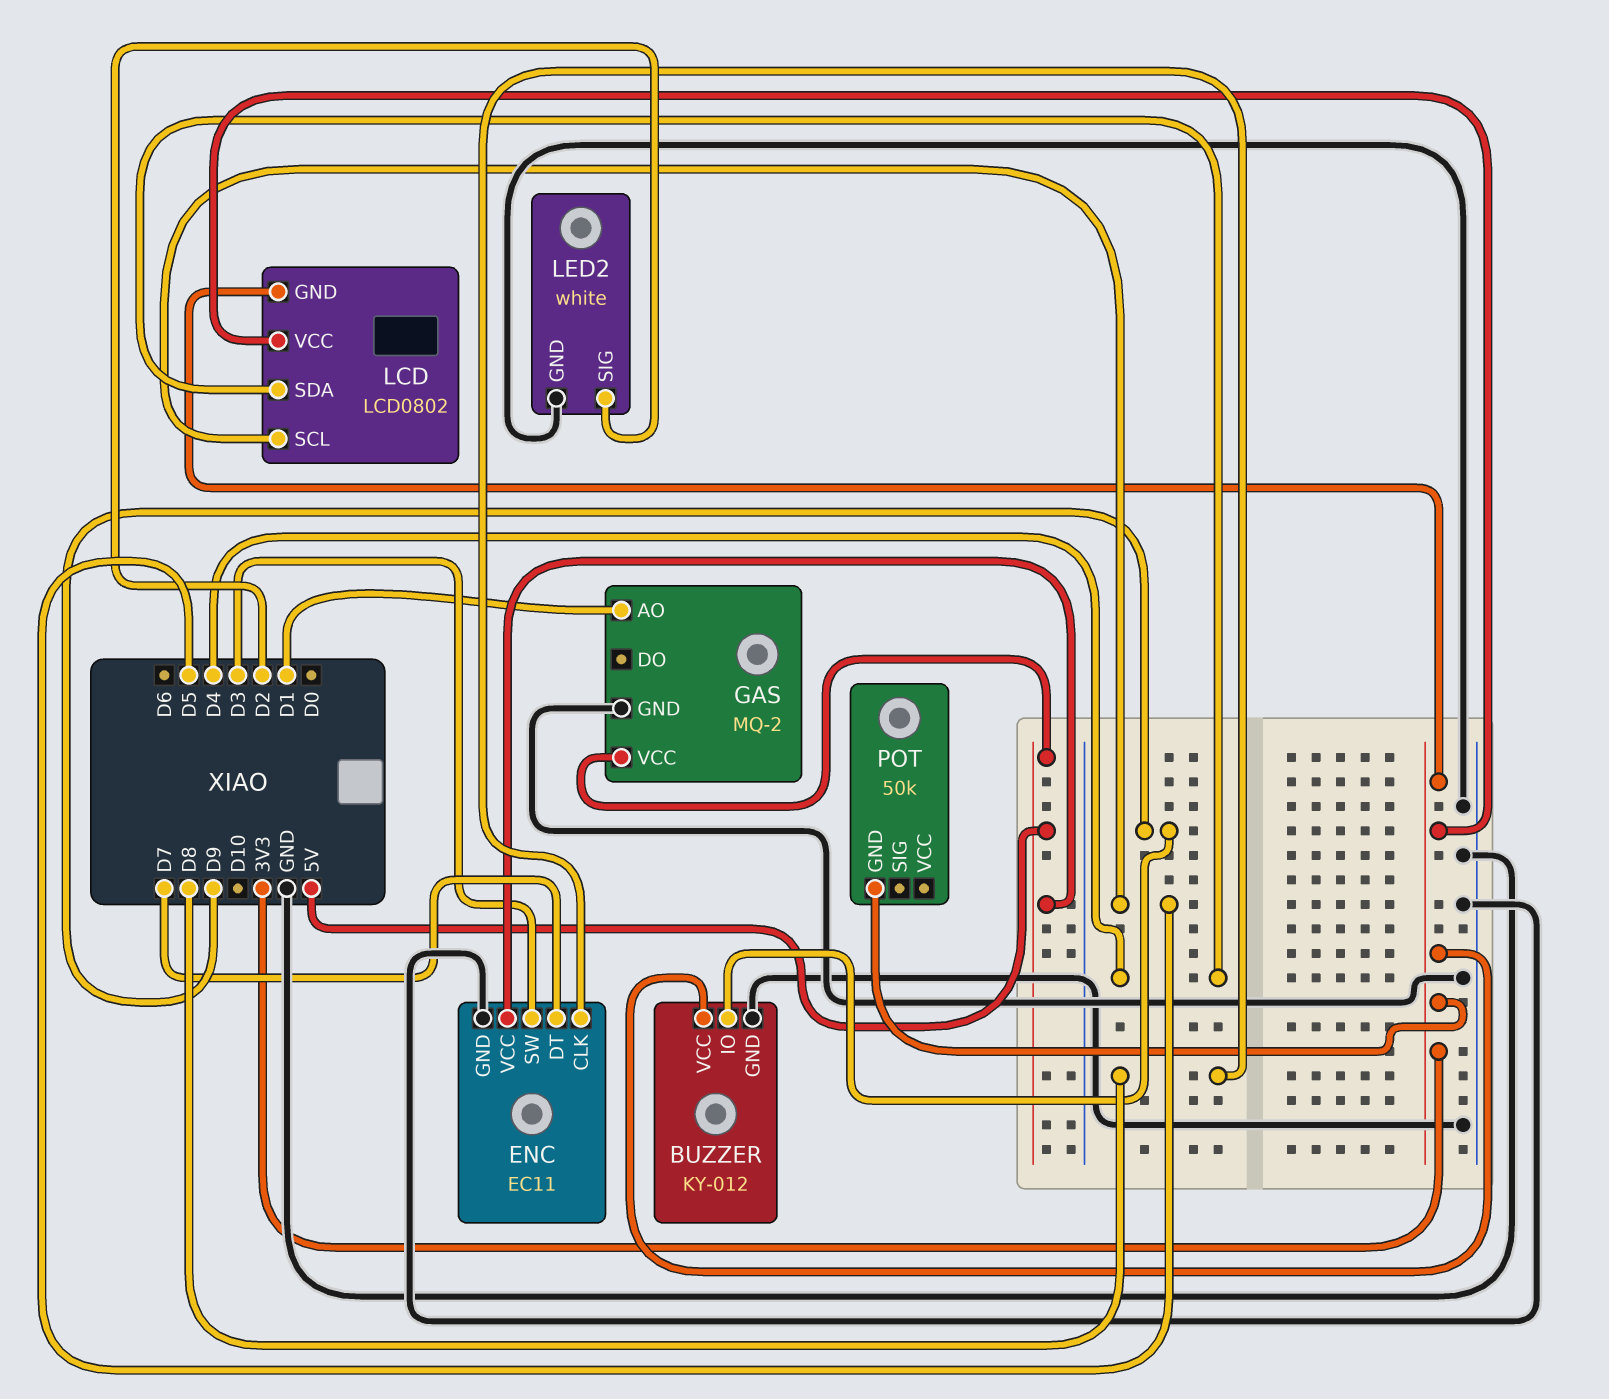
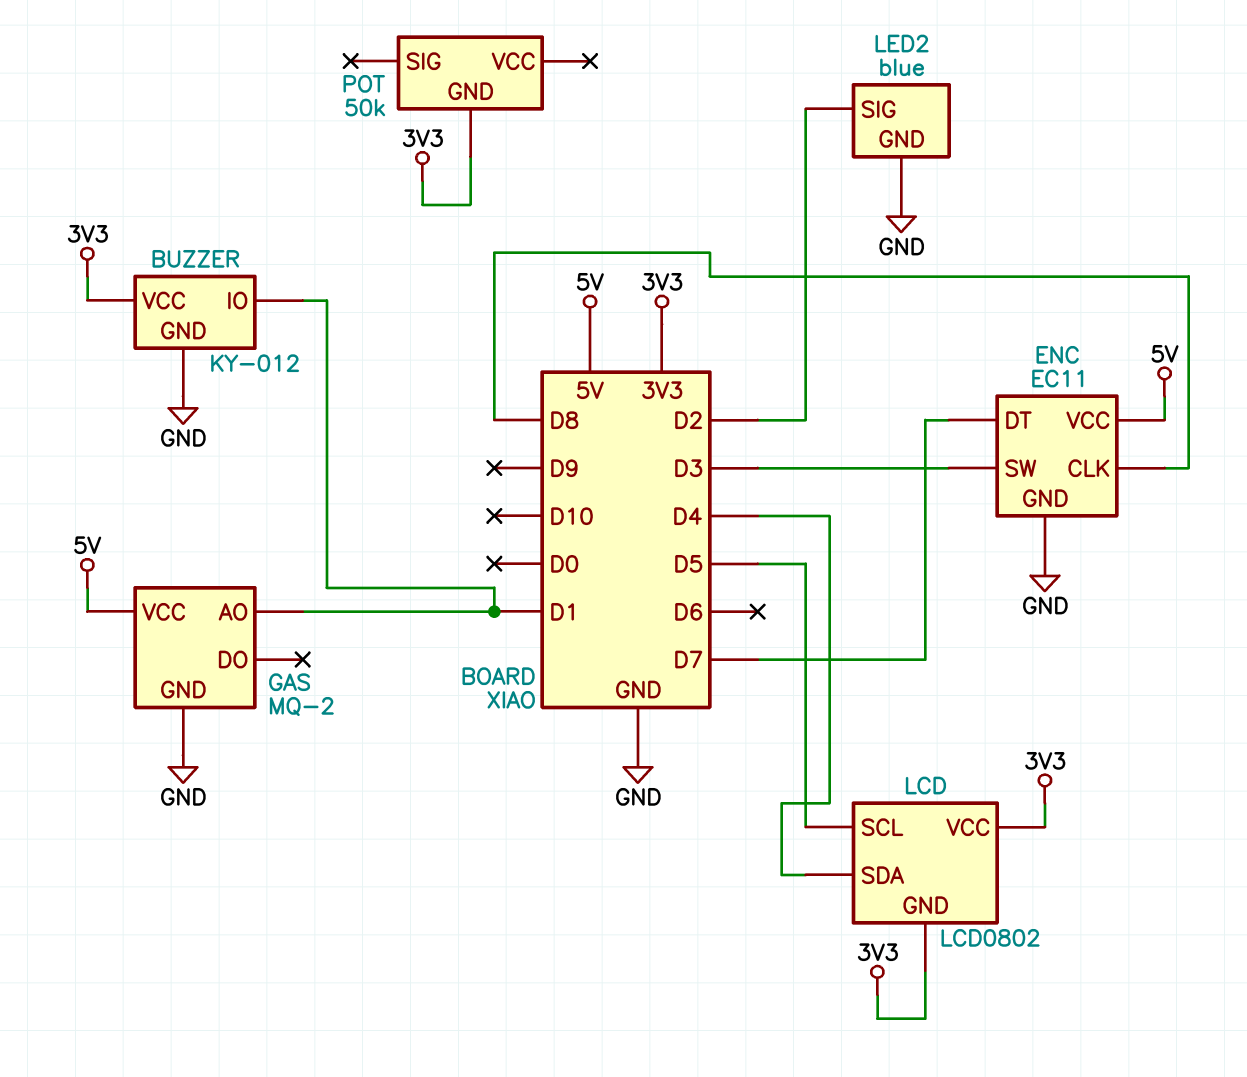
BUZZER pin IO: D9 -> D1
LED2: white -> blue

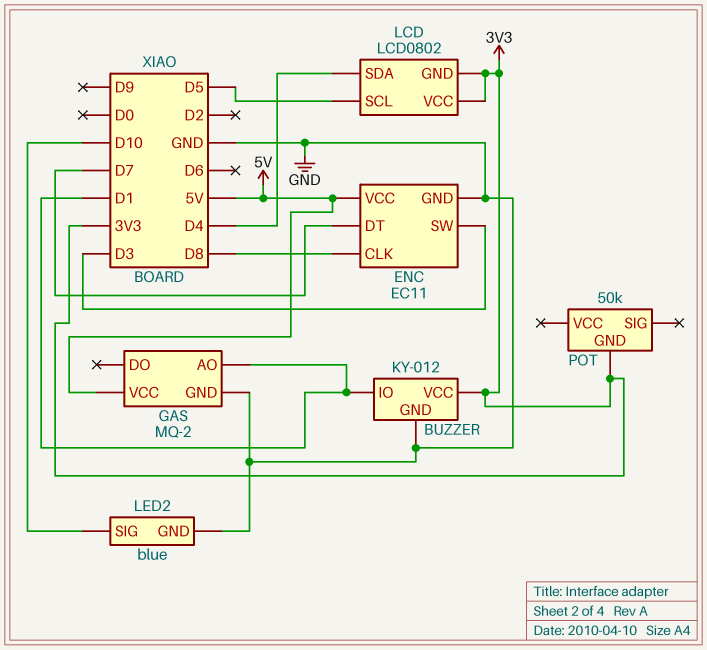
LED2 pin SIG: D2 -> D10

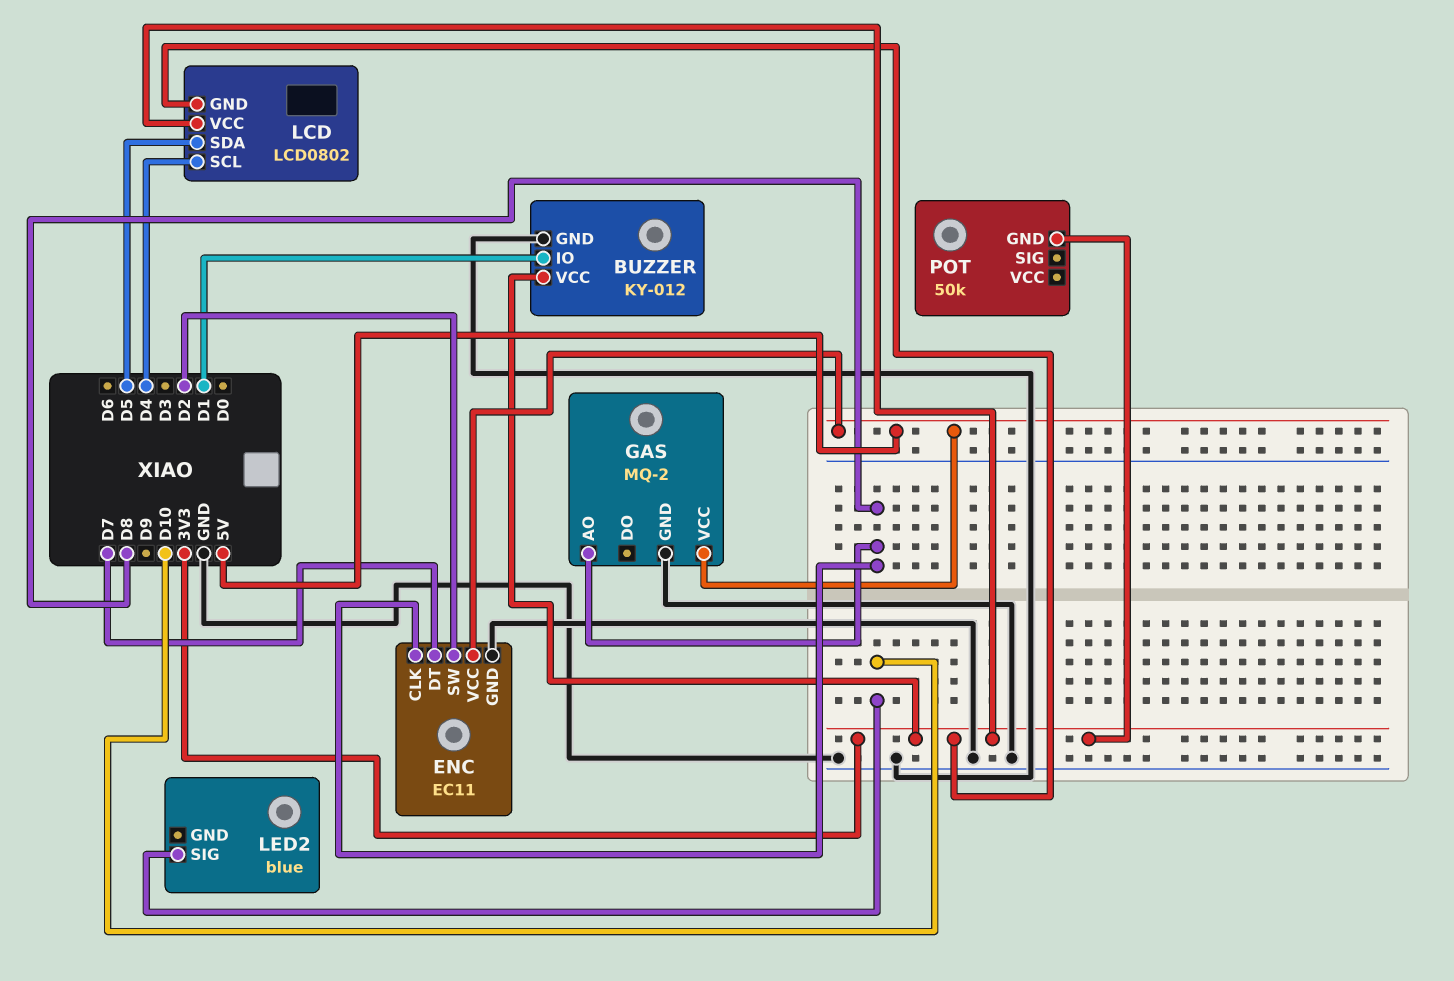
ENC pin SW: D3 -> D2
GAS pin AO: D1 -> D8
LCD pin SCL: D5 -> D4
LCD pin SDA: D4 -> D5
LED2 pin GND: GND -> none

